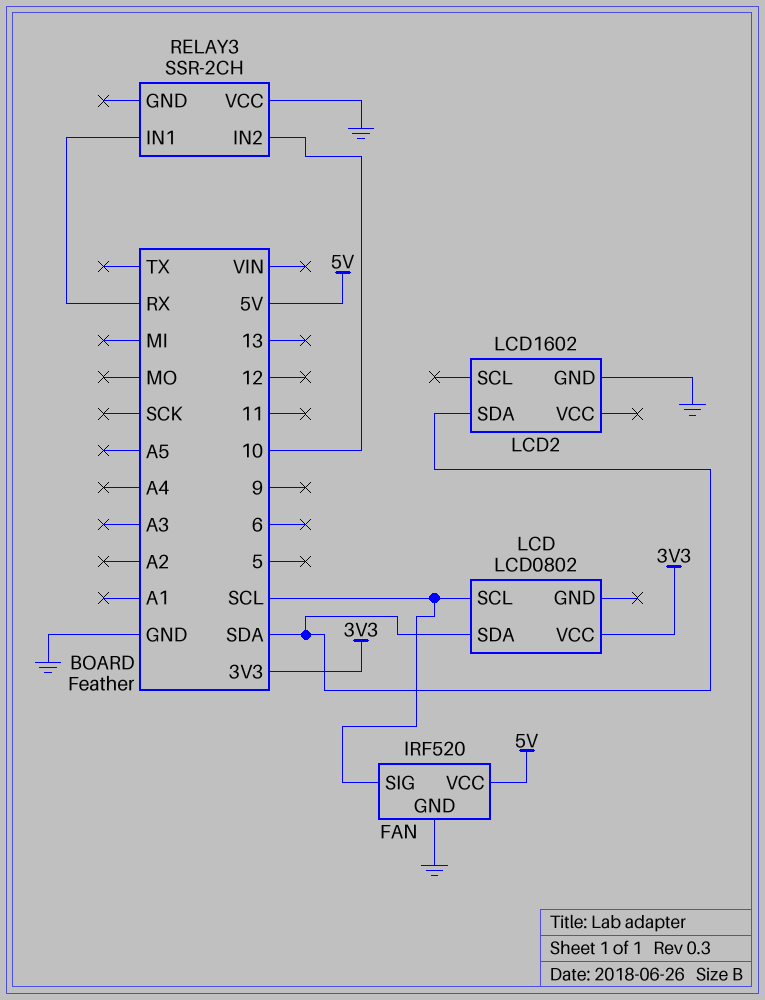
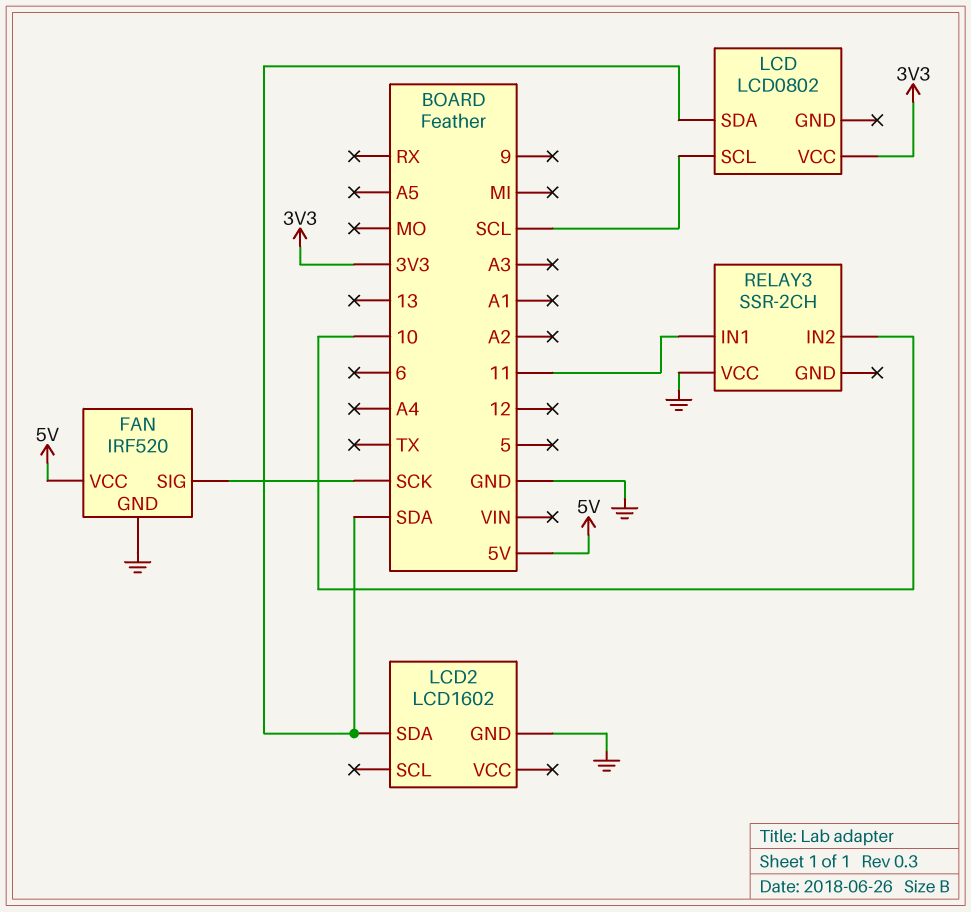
FAN pin SIG: SCL -> SCK
RELAY3 pin IN1: RX -> 11

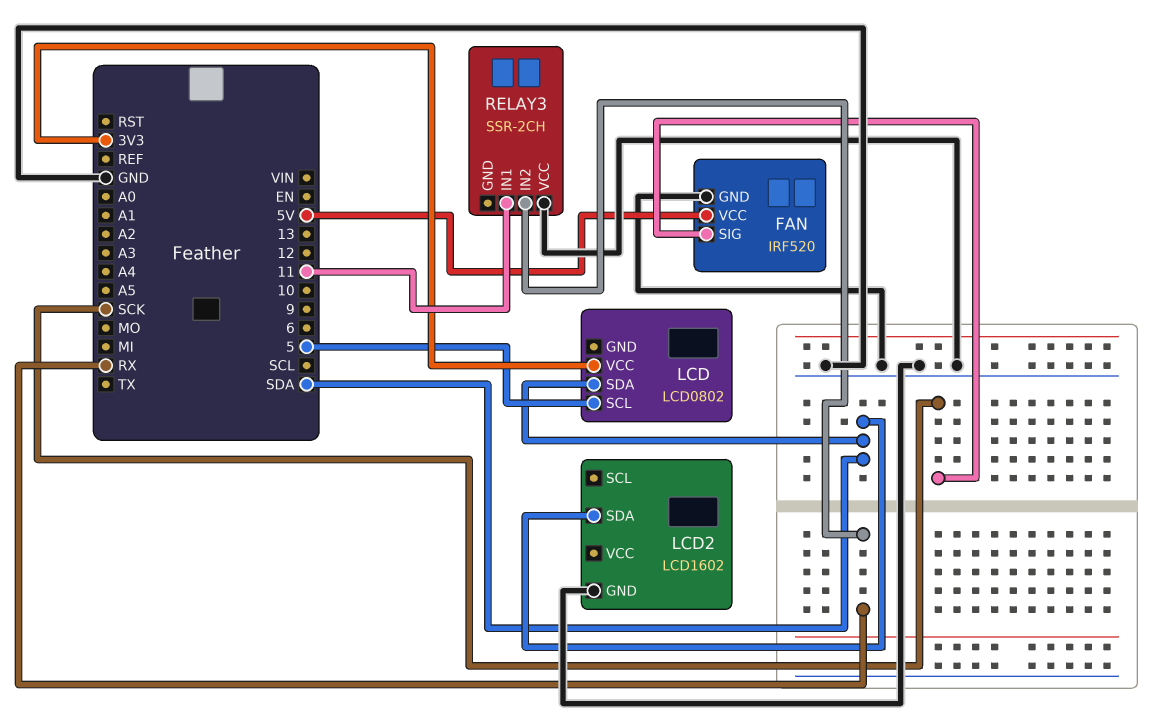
LCD pin SCL: SCL -> 5
RELAY3 pin IN2: 10 -> RX

